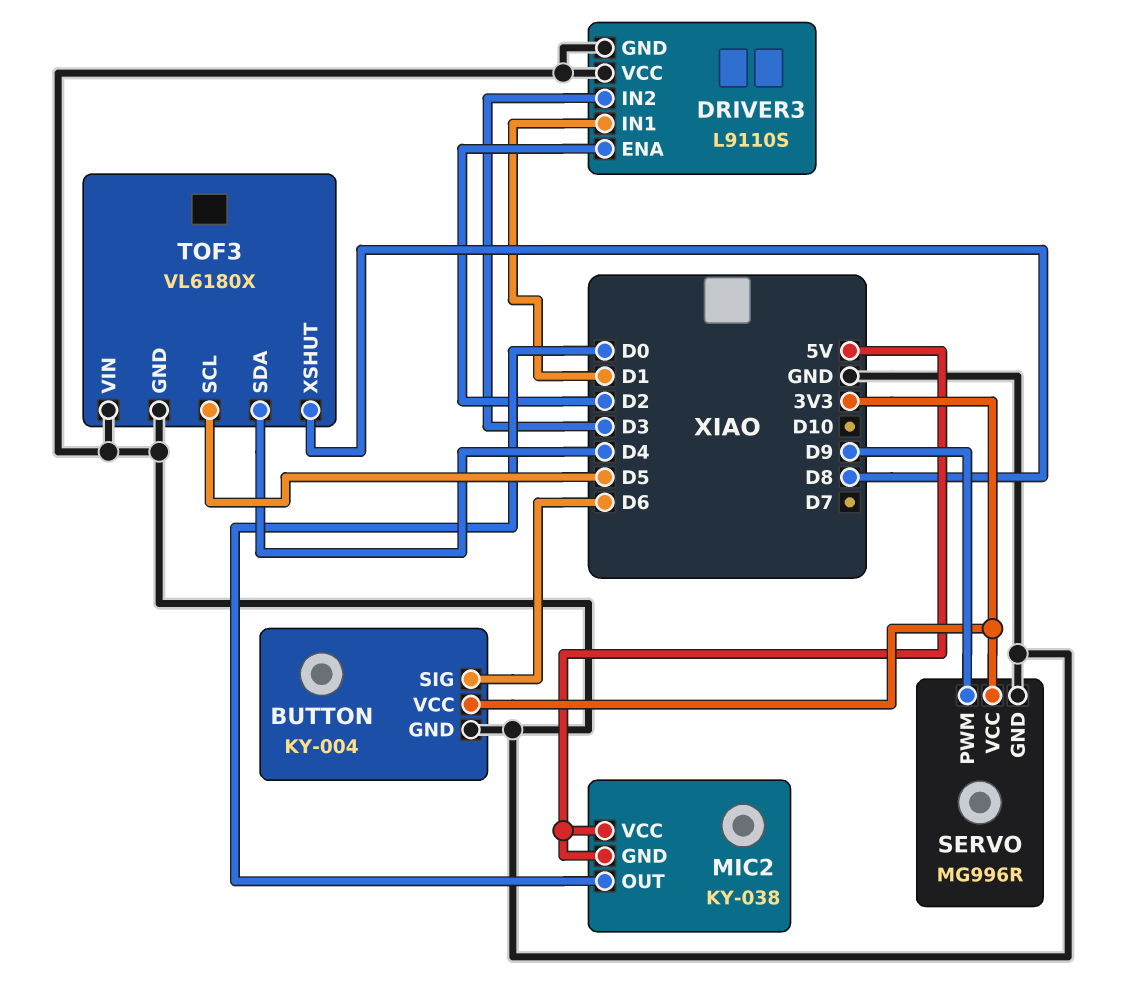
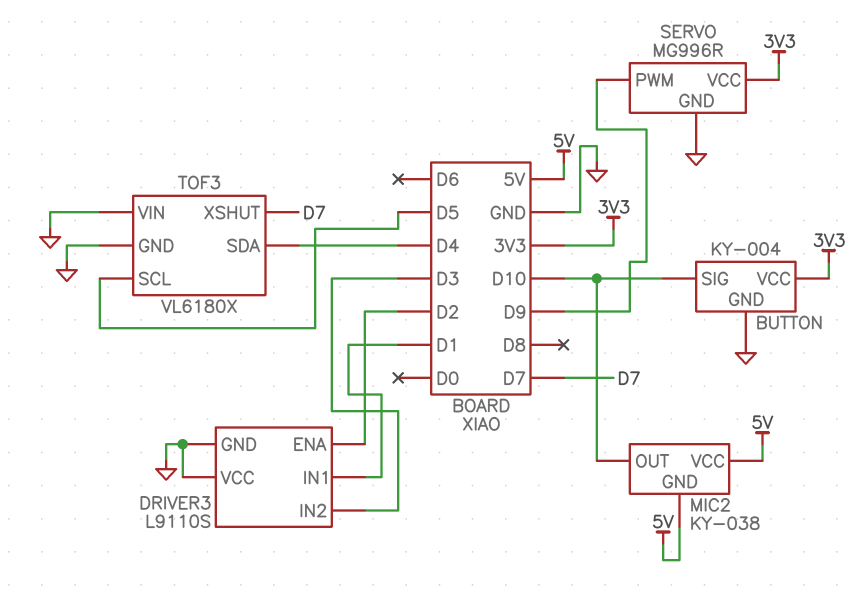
BUTTON pin SIG: D6 -> D10
MIC2 pin OUT: D0 -> D10
TOF3 pin XSHUT: D8 -> D7

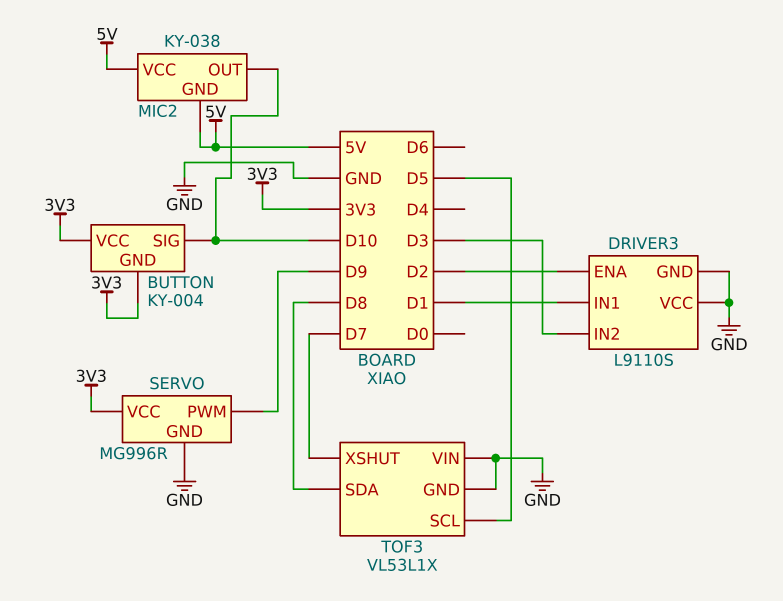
BUTTON pin GND: GND -> 3V3
TOF3: VL6180X -> VL53L1X
TOF3 pin SDA: D4 -> D8

